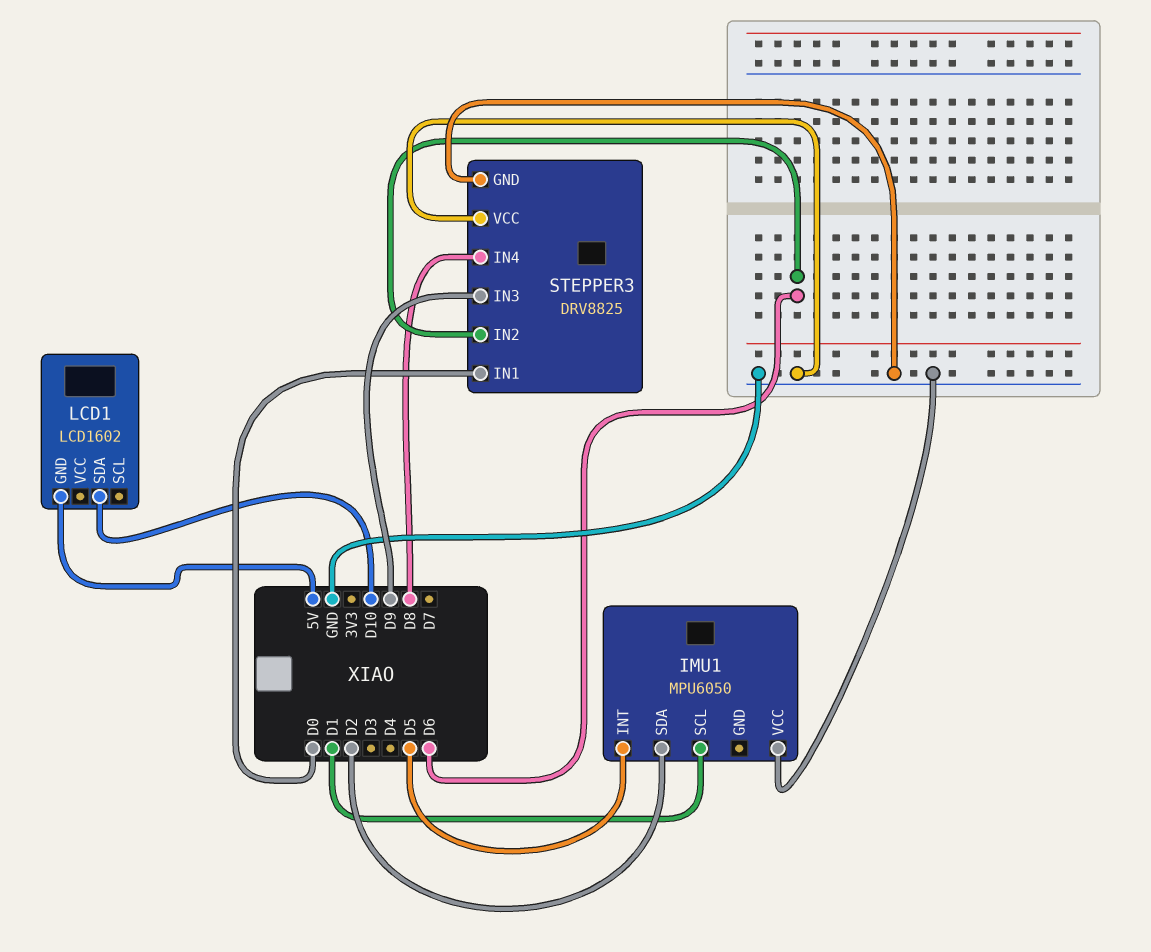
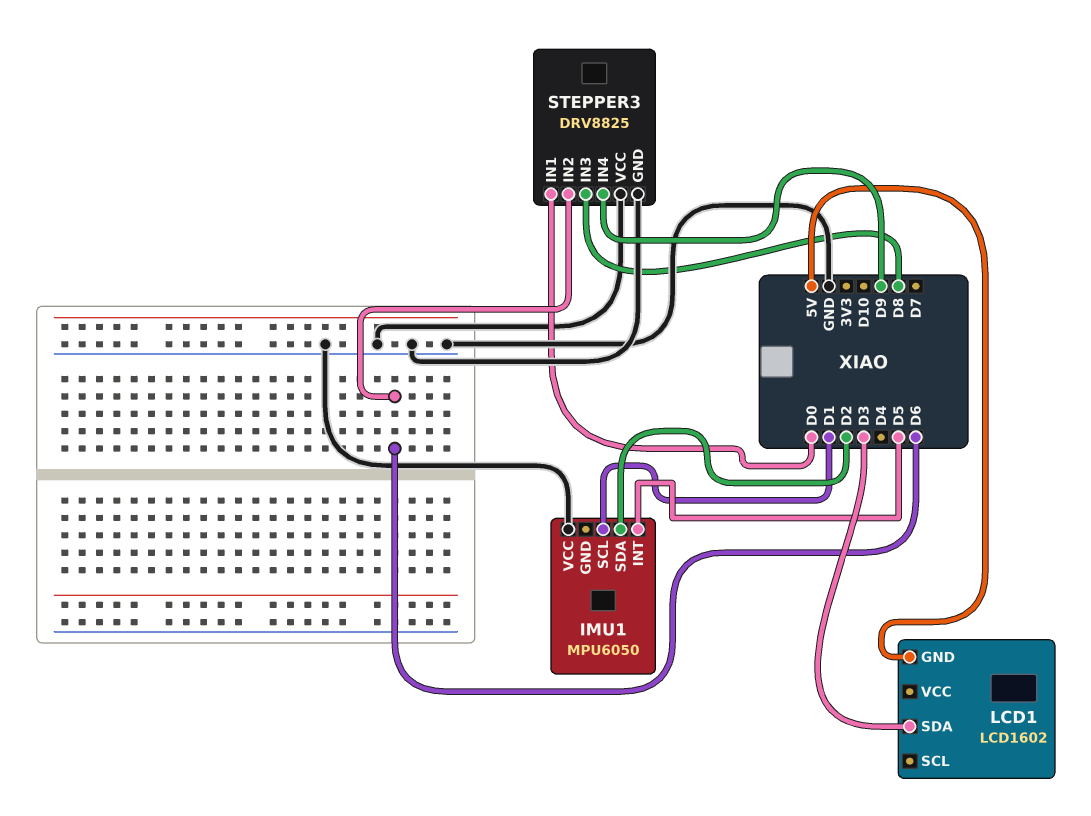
LCD1 pin SDA: D10 -> D3
STEPPER3 pin IN3: D9 -> D8
STEPPER3 pin IN4: D8 -> D9

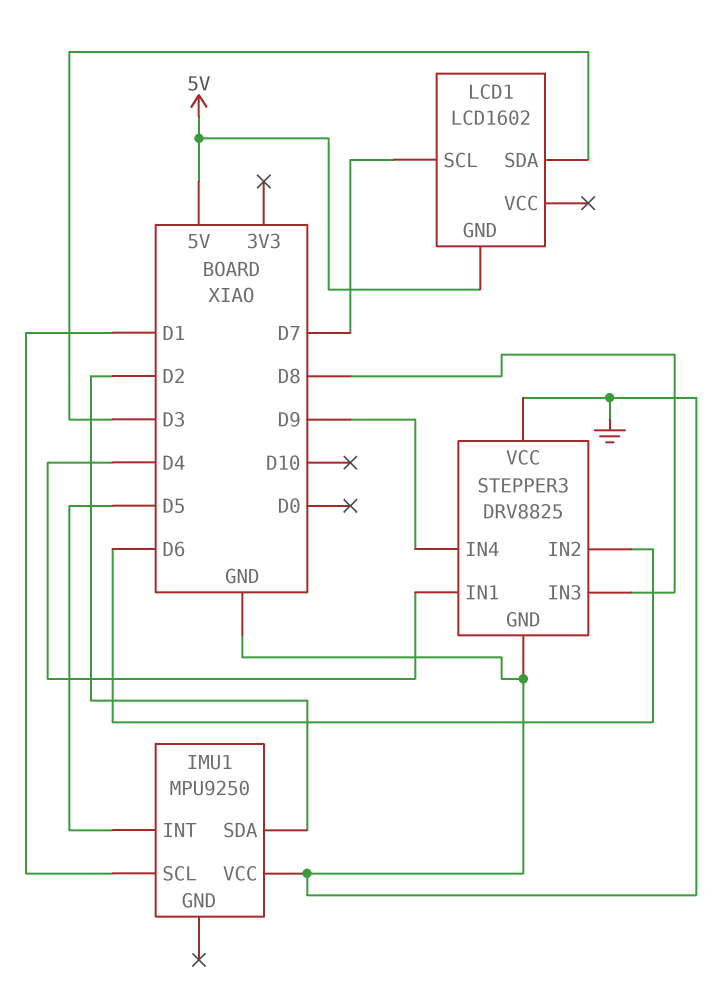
IMU1: MPU6050 -> MPU9250
LCD1 pin SCL: none -> D7
STEPPER3 pin IN1: D0 -> D4

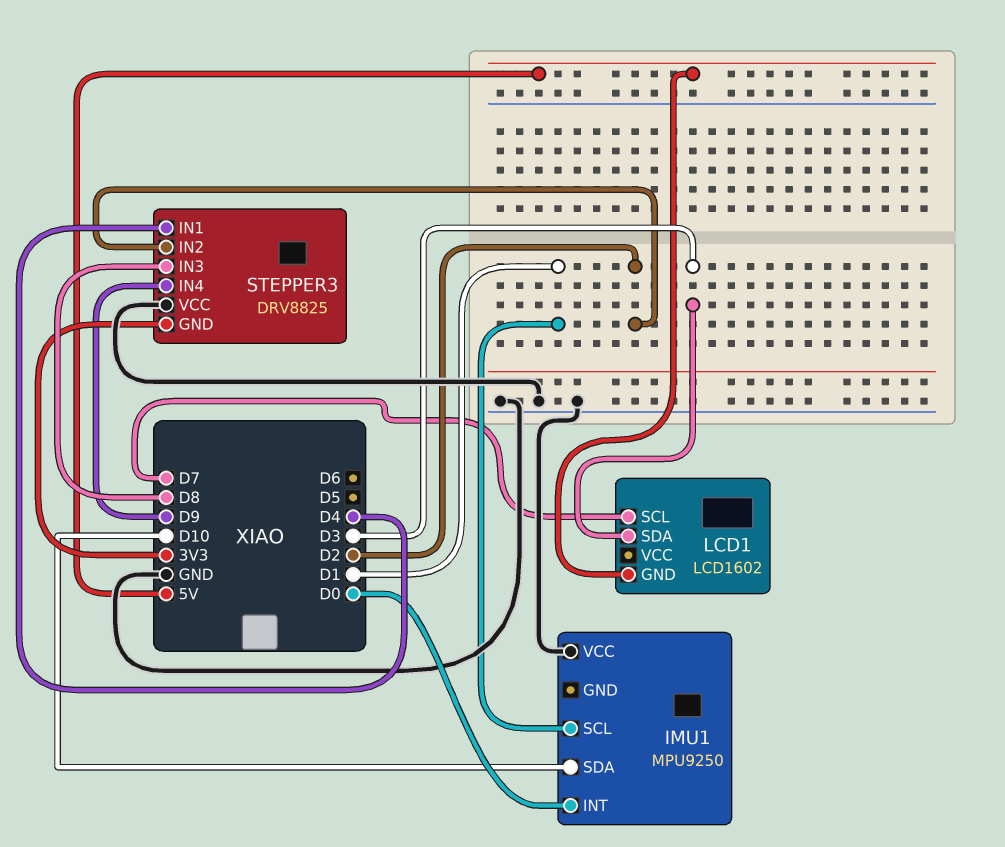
IMU1 pin INT: D5 -> D0
IMU1 pin SDA: D2 -> D10
STEPPER3 pin GND: GND -> 3V3
STEPPER3 pin IN2: D6 -> D2

